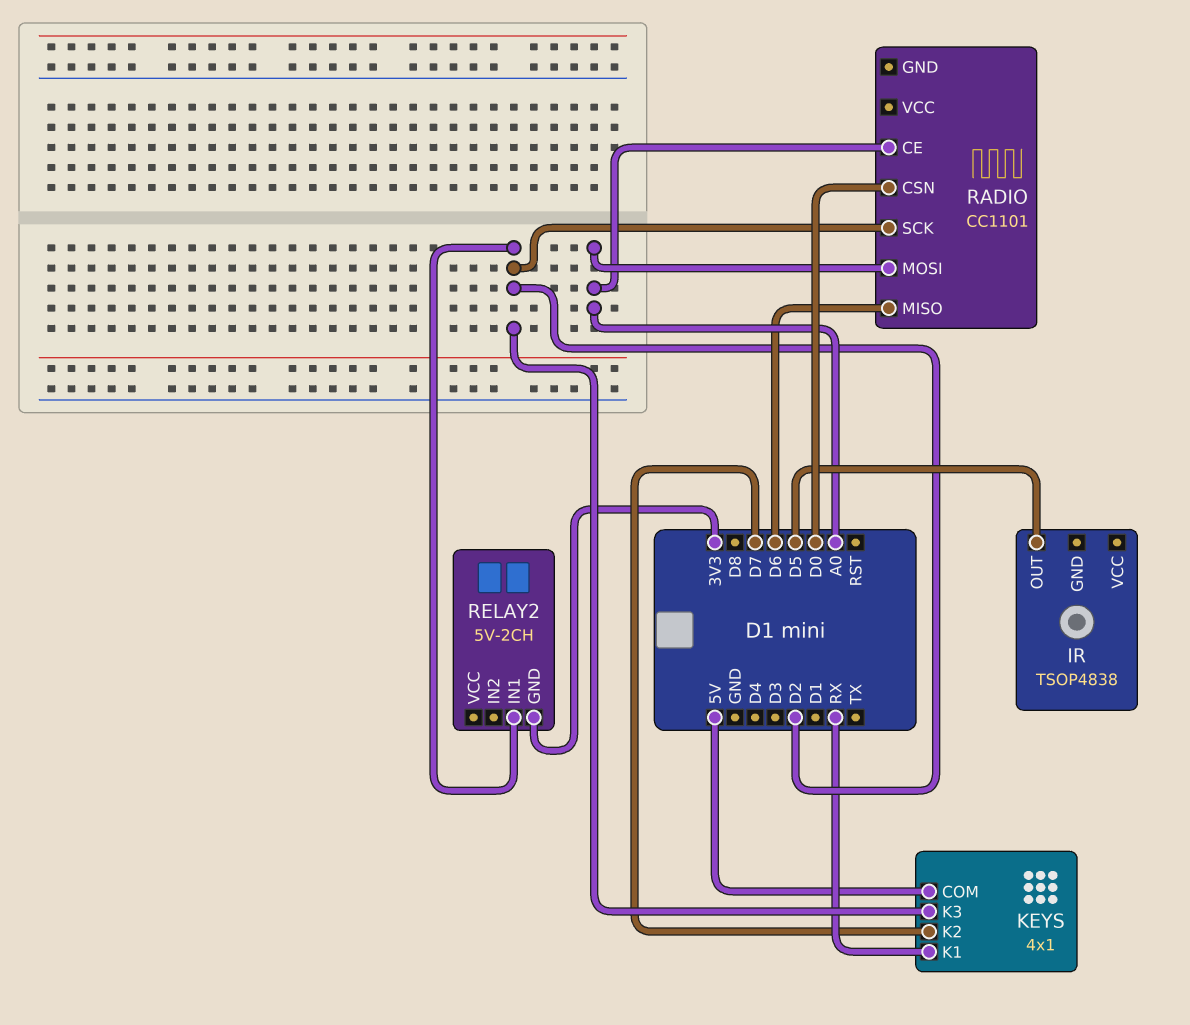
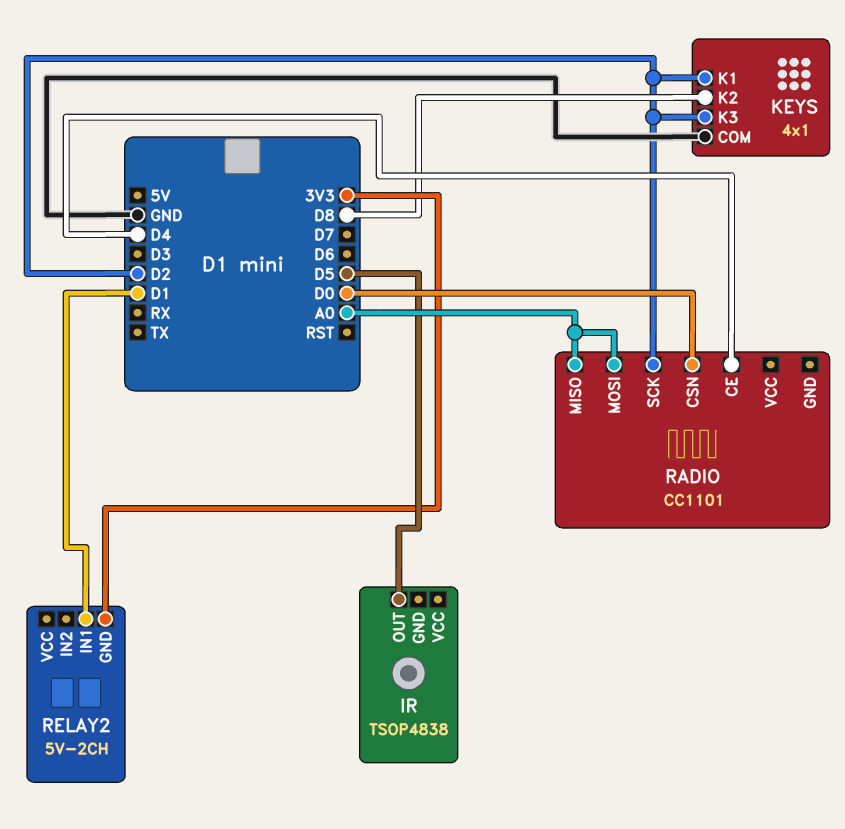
KEYS pin COM: 5V -> GND
KEYS pin K1: RX -> D2
KEYS pin K2: D7 -> D8
RADIO pin CE: A0 -> D4
RADIO pin MISO: D6 -> A0
RELAY2 pin IN1: D2 -> D1

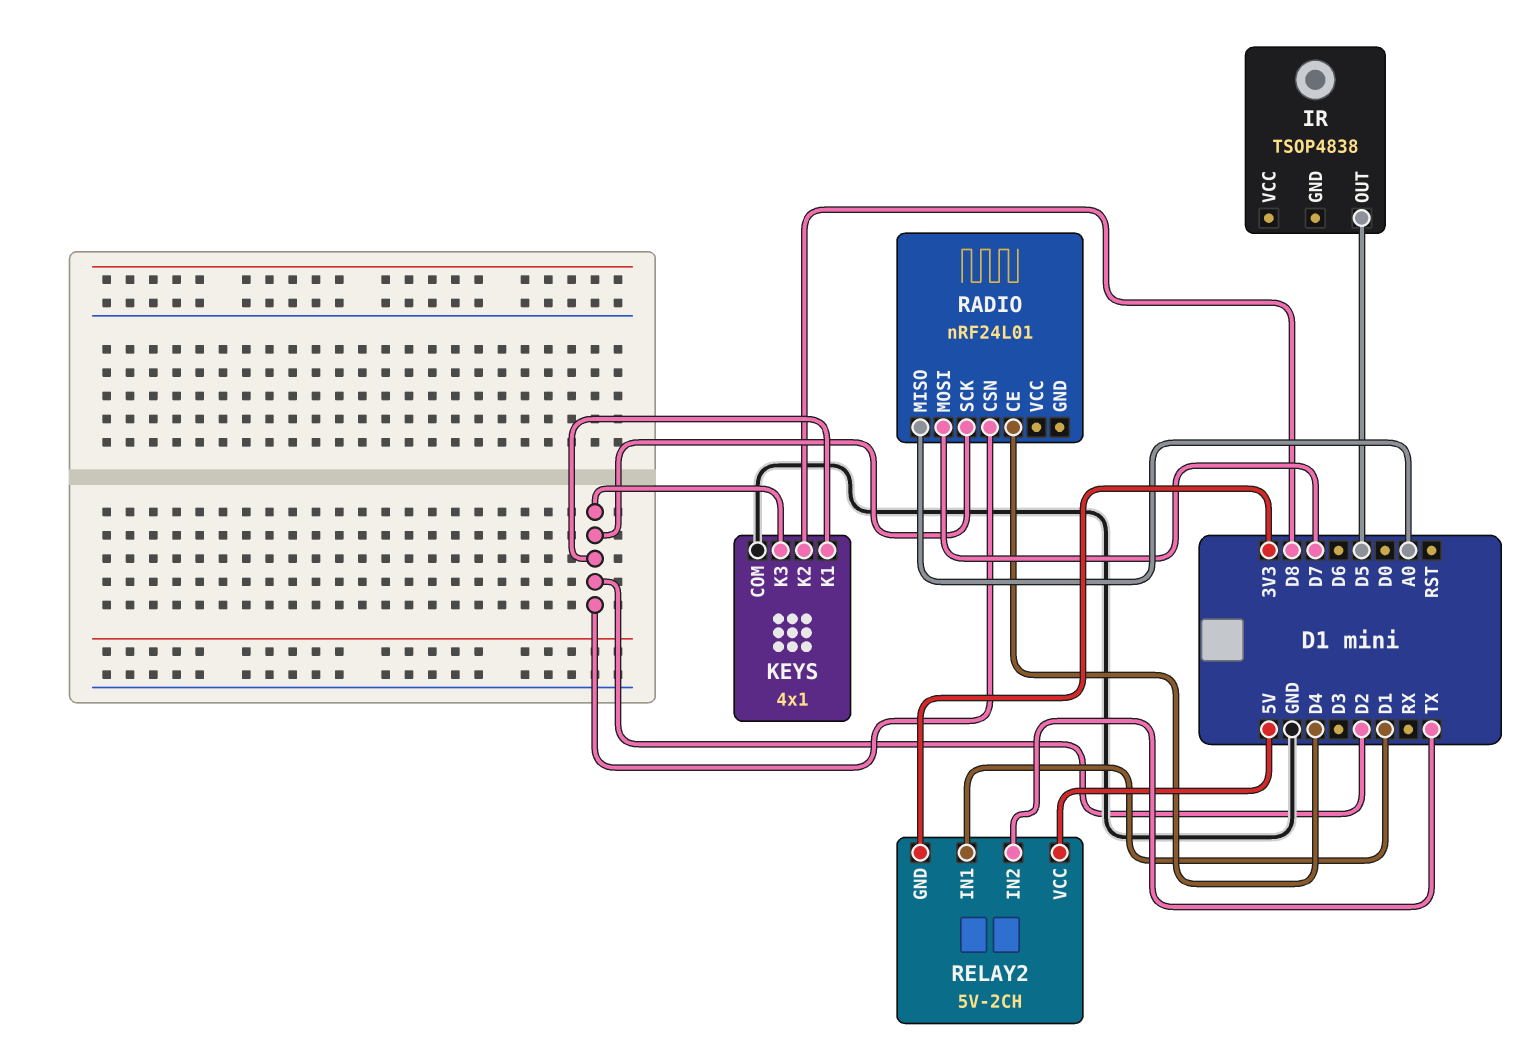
RADIO: CC1101 -> nRF24L01
RADIO pin CSN: D0 -> D2
RADIO pin MOSI: A0 -> D7
RELAY2 pin IN2: none -> TX
RELAY2 pin VCC: none -> 5V

